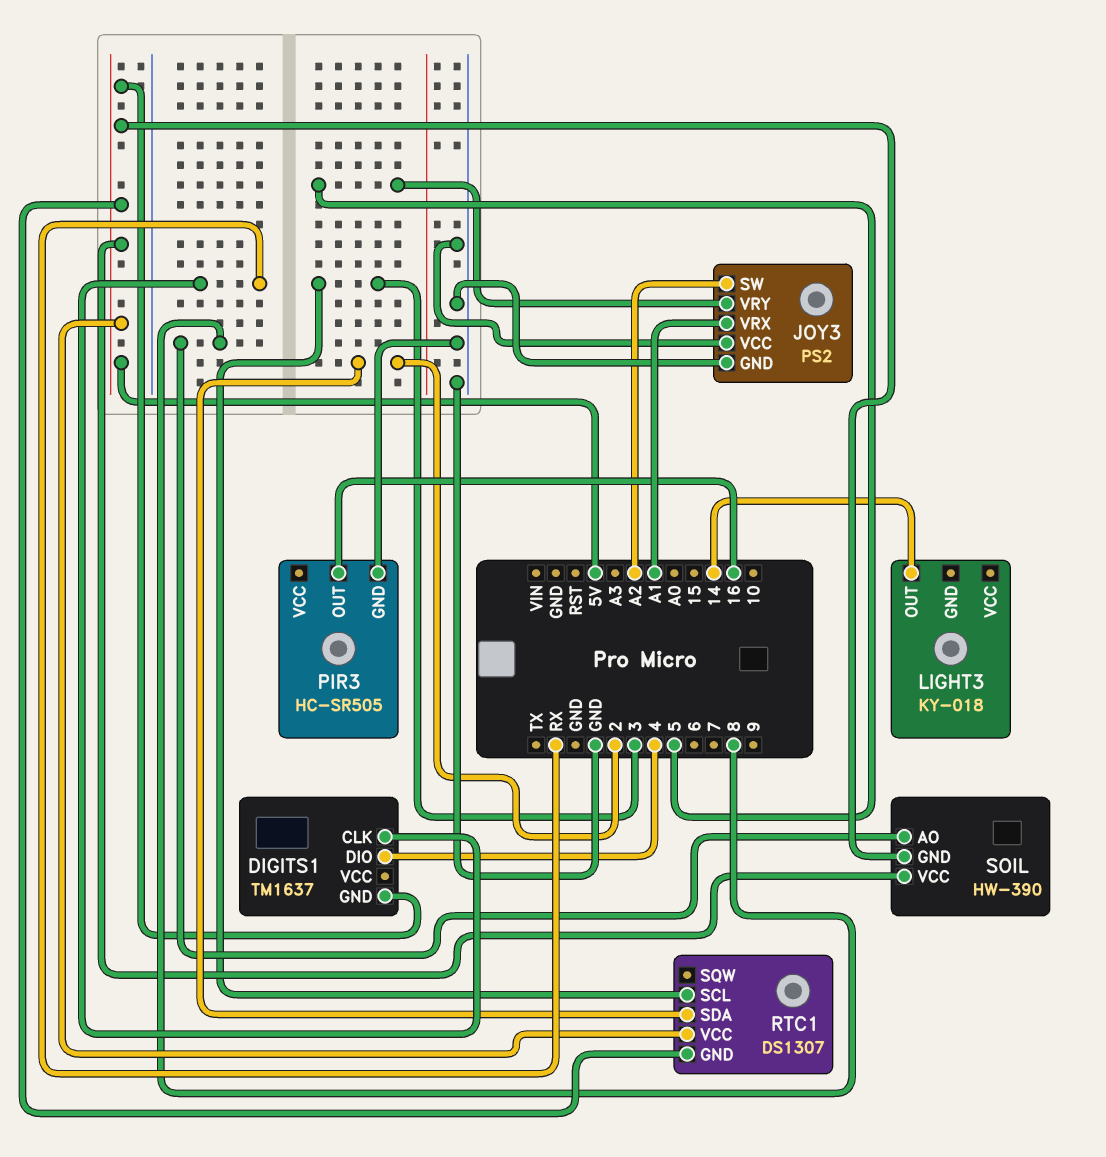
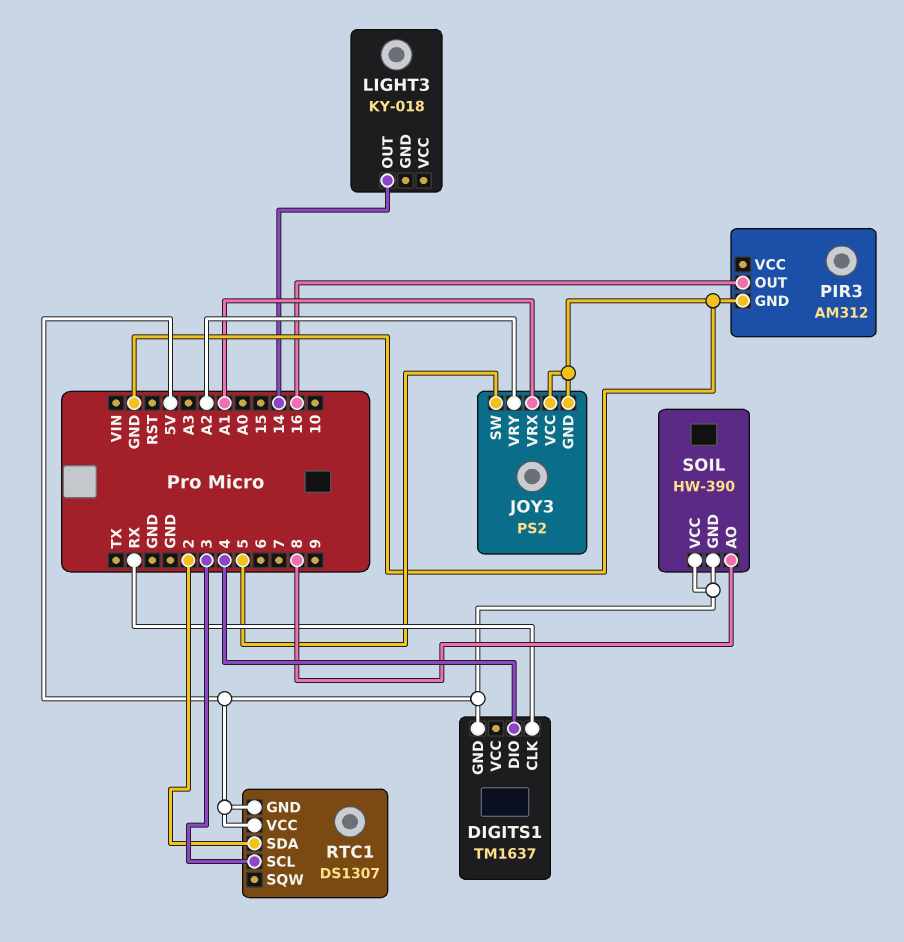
JOY3 pin SW: A2 -> 5
JOY3 pin VRY: 5 -> A2
PIR3: HC-SR505 -> AM312

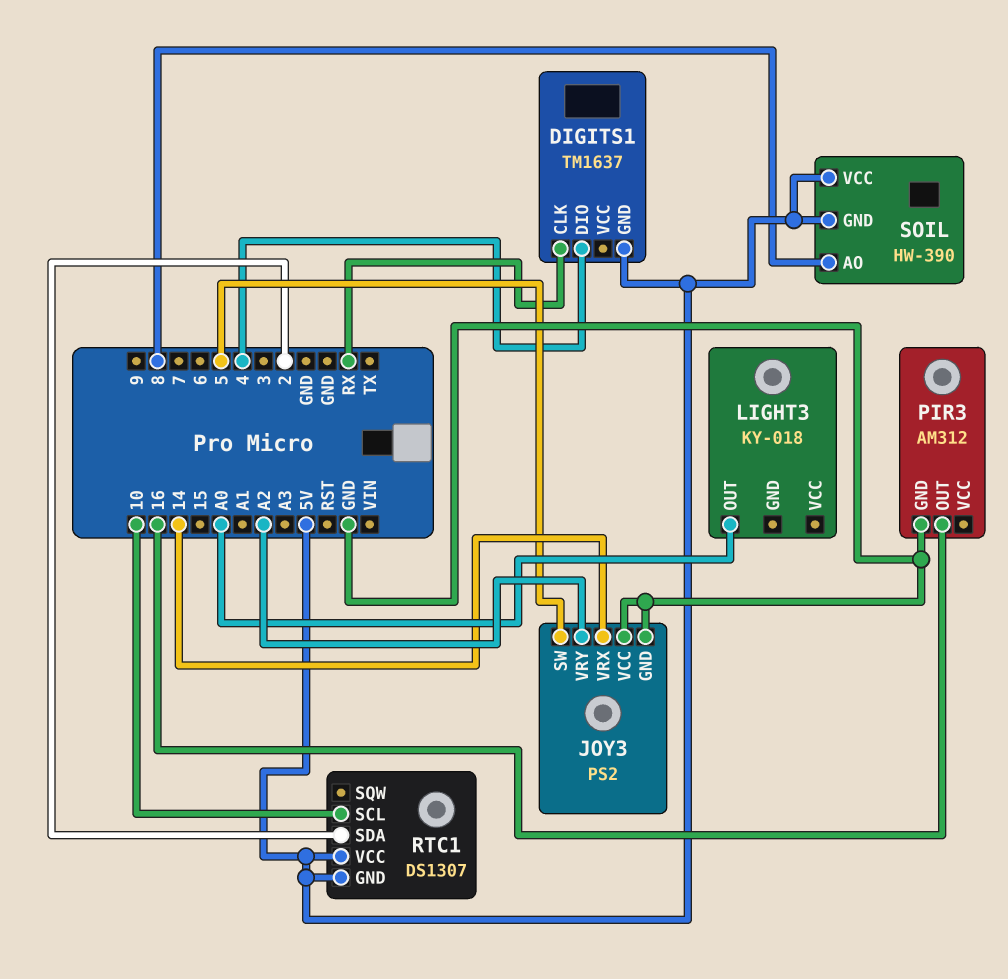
JOY3 pin VRX: A1 -> 14
LIGHT3 pin OUT: 14 -> A0
RTC1 pin SCL: 3 -> 10

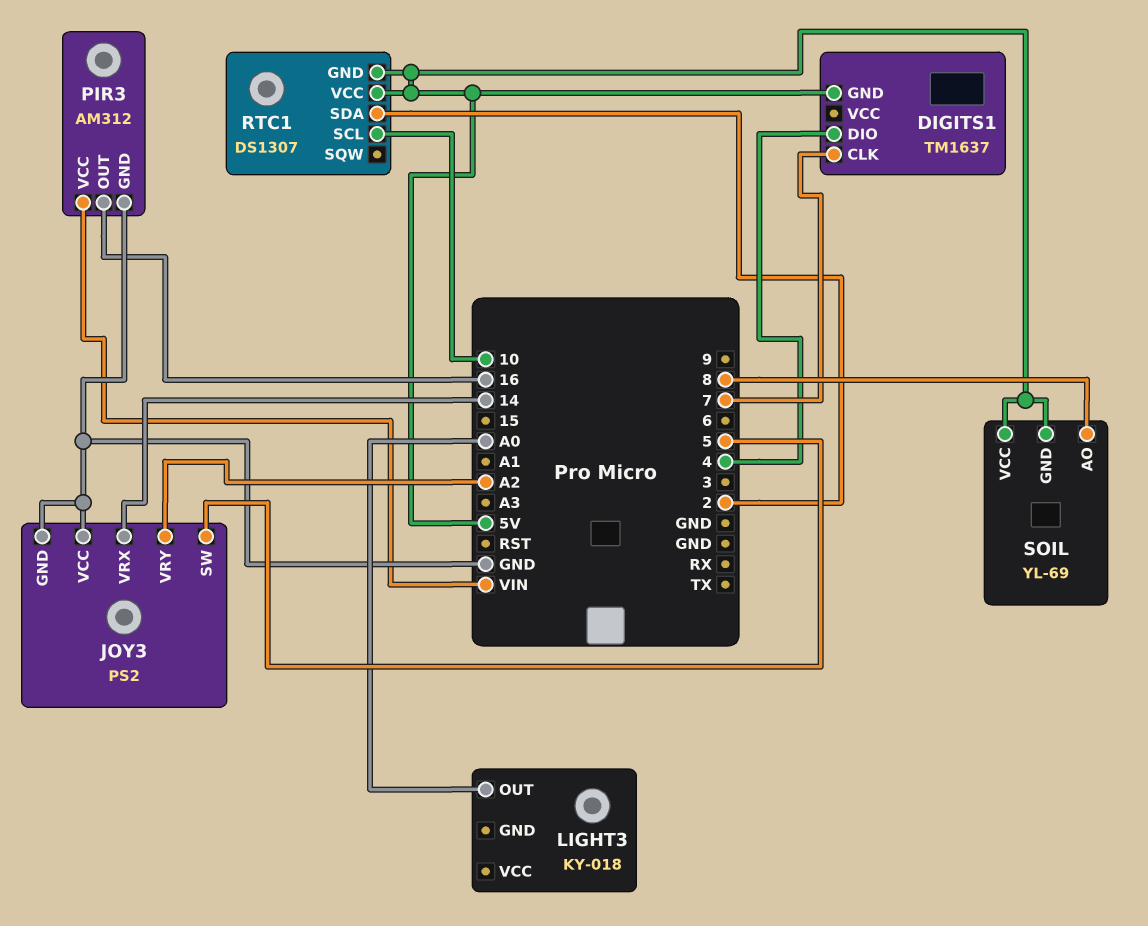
DIGITS1 pin CLK: RX -> 7
PIR3 pin VCC: none -> VIN
SOIL: HW-390 -> YL-69

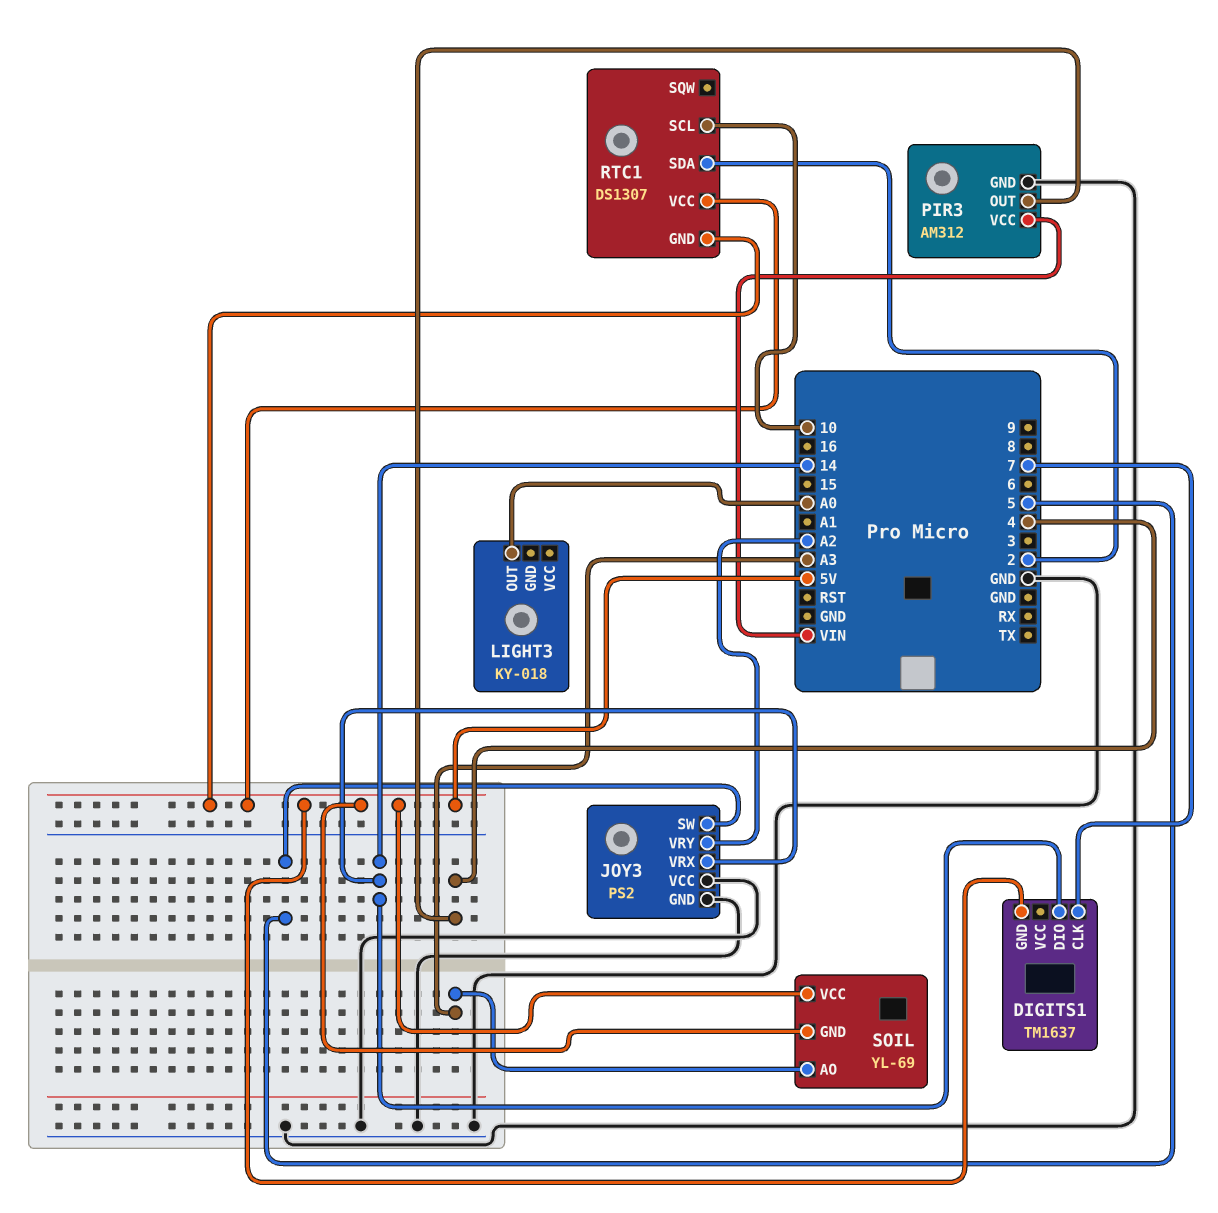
DIGITS1 pin DIO: 4 -> 14
PIR3 pin OUT: 16 -> 4
SOIL pin AO: 8 -> A3

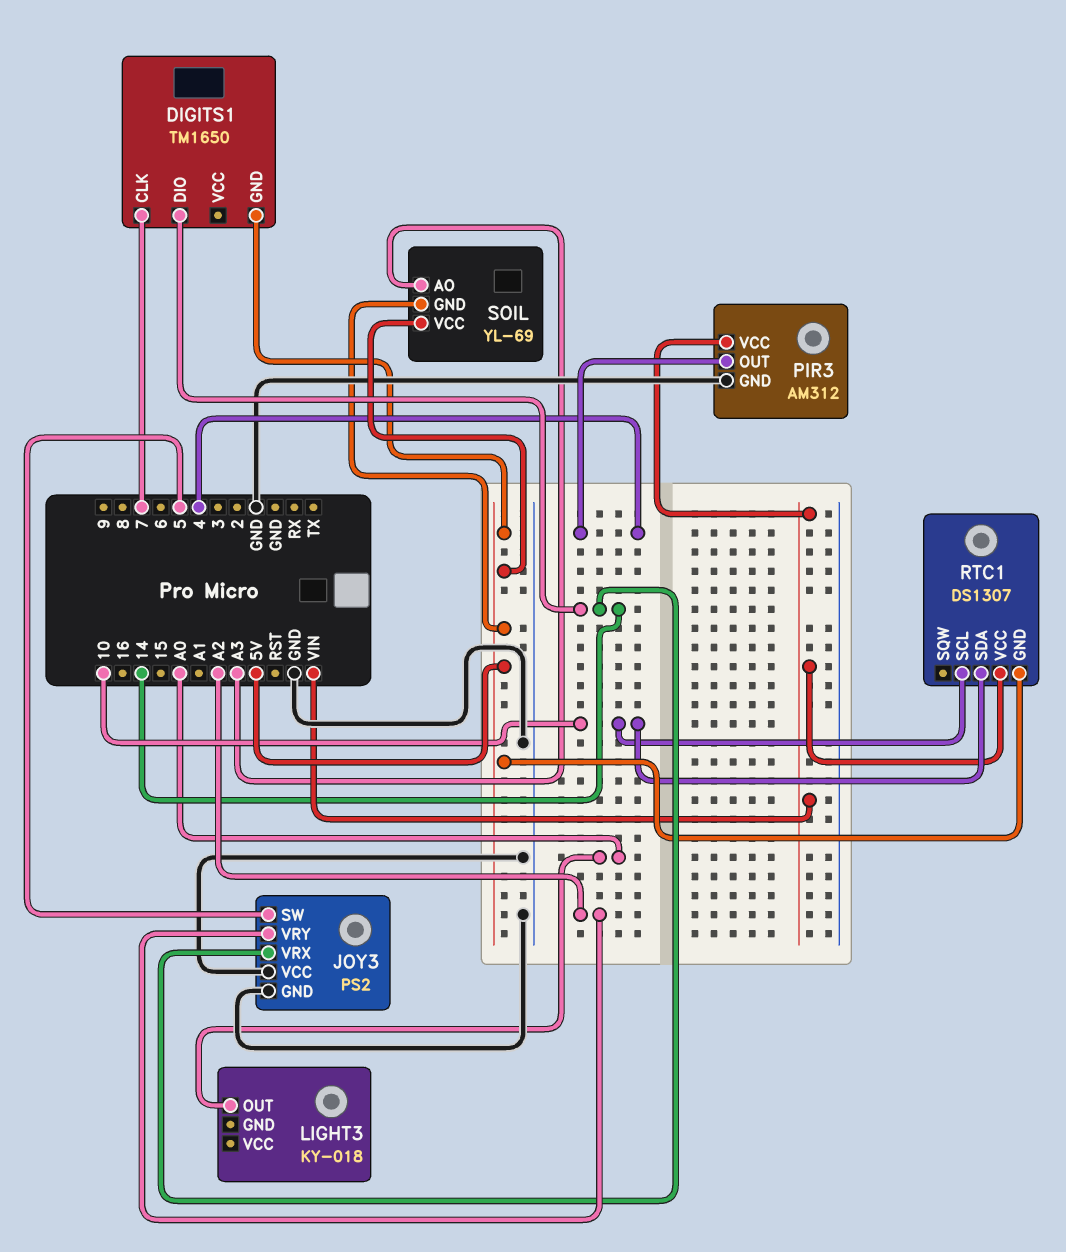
DIGITS1: TM1637 -> TM1650
RTC1 pin SDA: 2 -> 10
RTC1 pin VCC: 5V -> VIN

